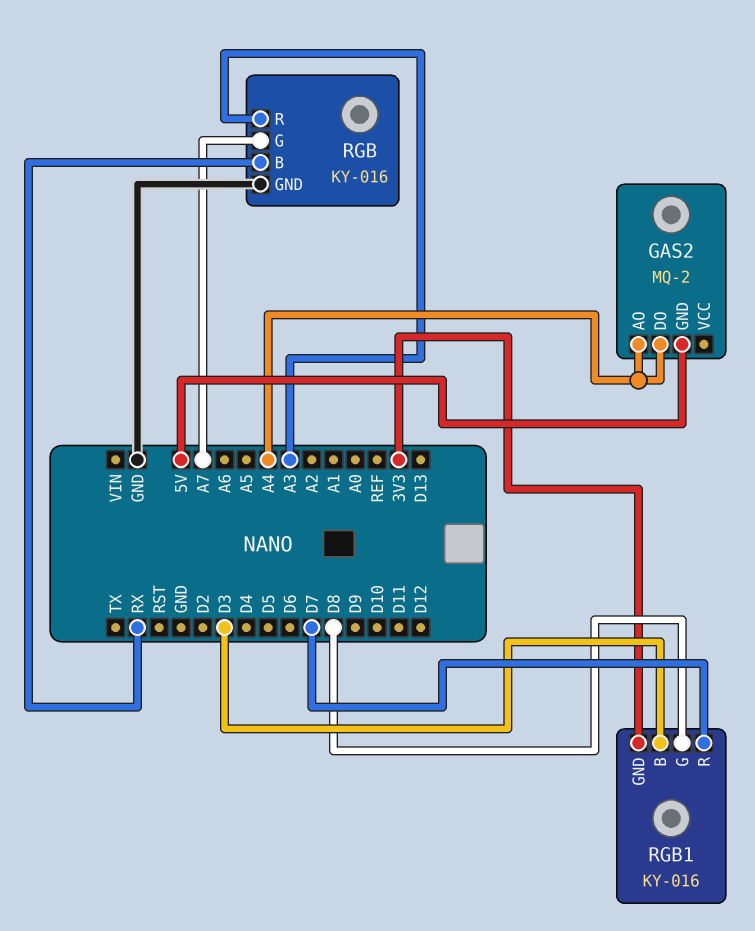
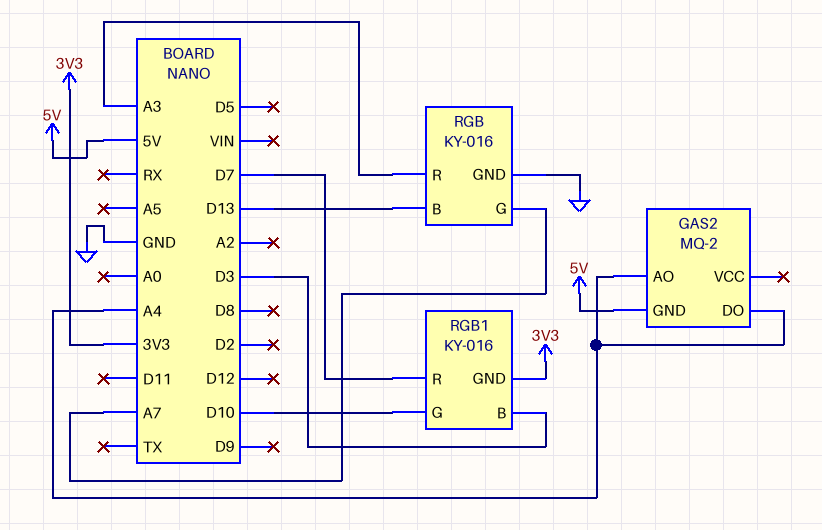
RGB pin B: RX -> D13
RGB1 pin G: D8 -> D10

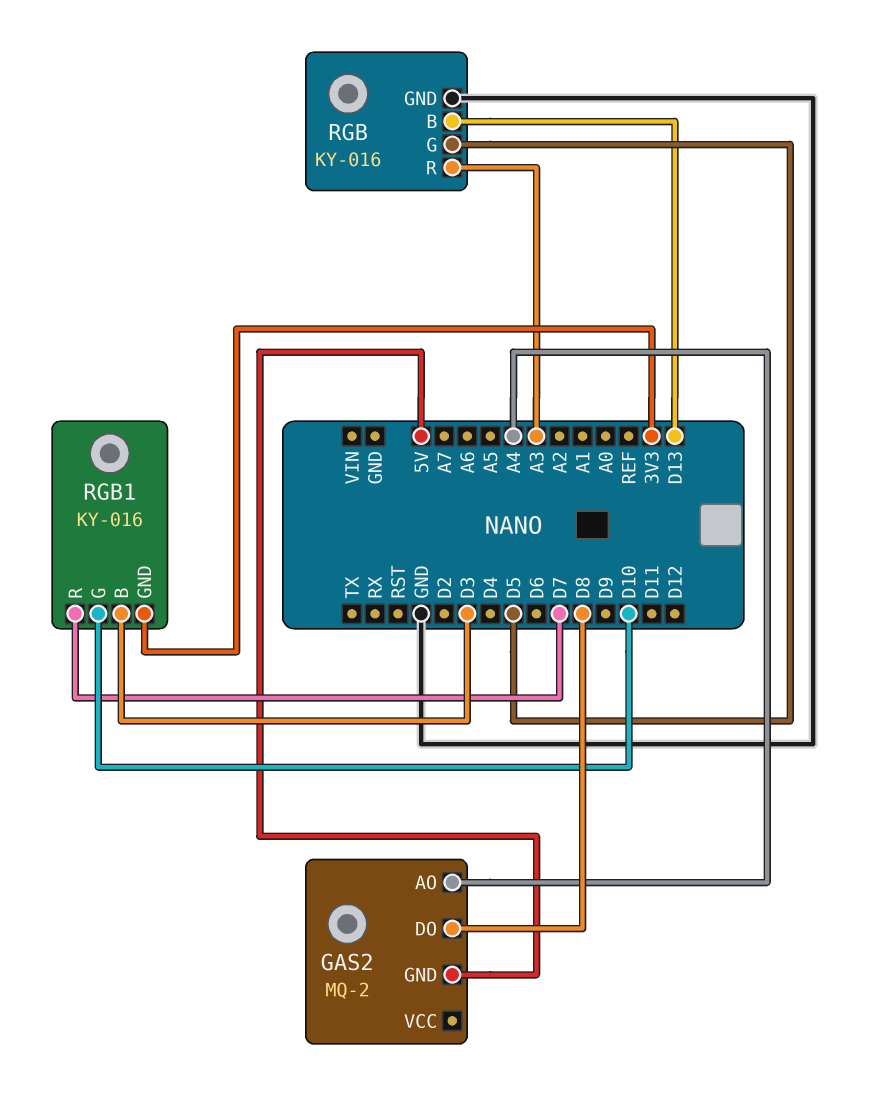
GAS2 pin DO: A4 -> D8
RGB pin G: A7 -> D5

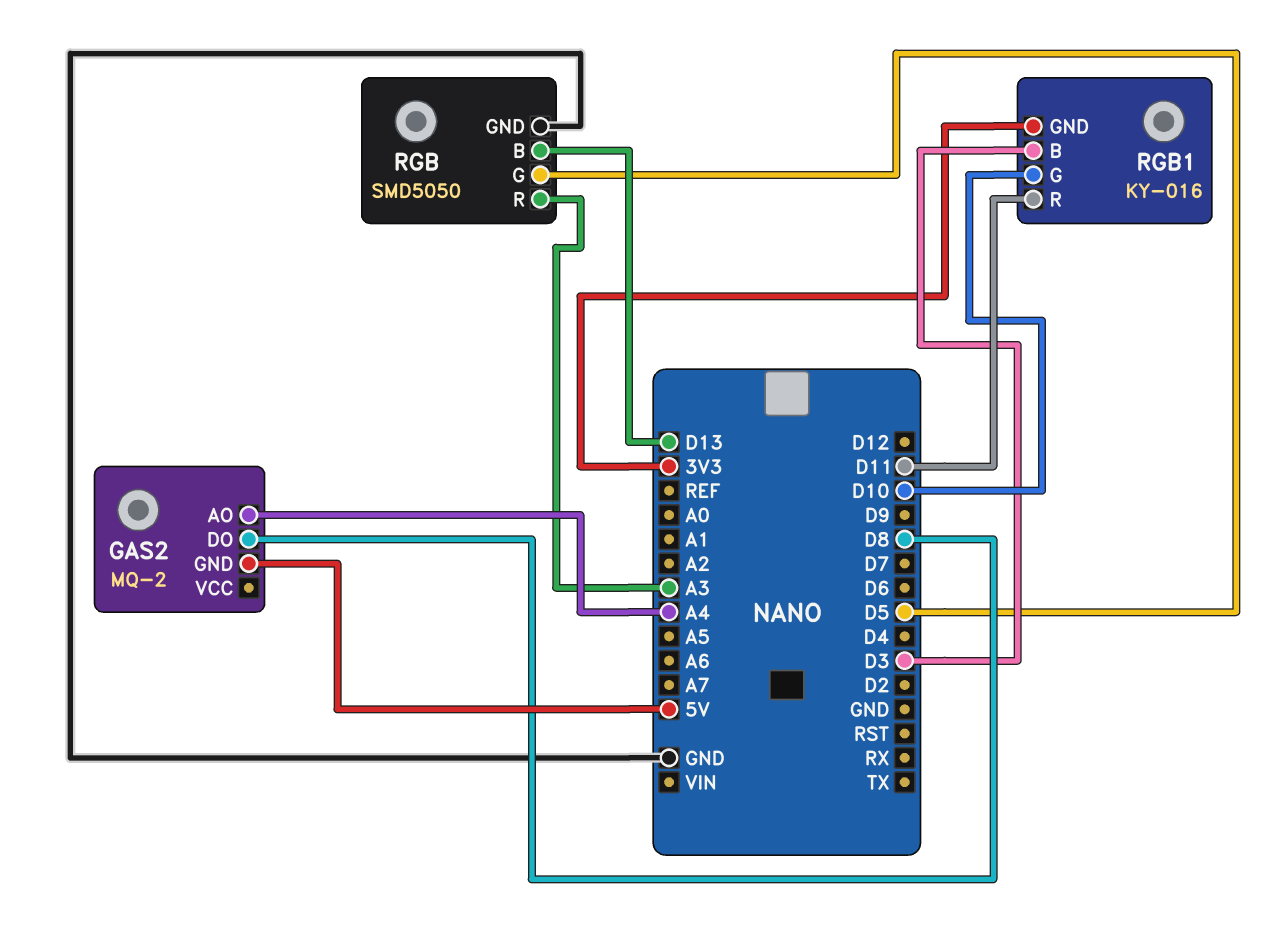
RGB: KY-016 -> SMD5050
RGB1 pin R: D7 -> D11

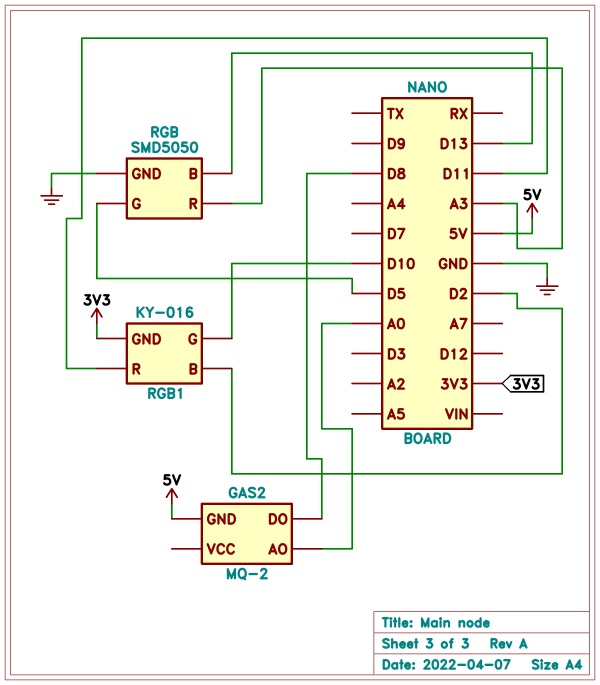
GAS2 pin AO: A4 -> A0
RGB1 pin B: D3 -> D2

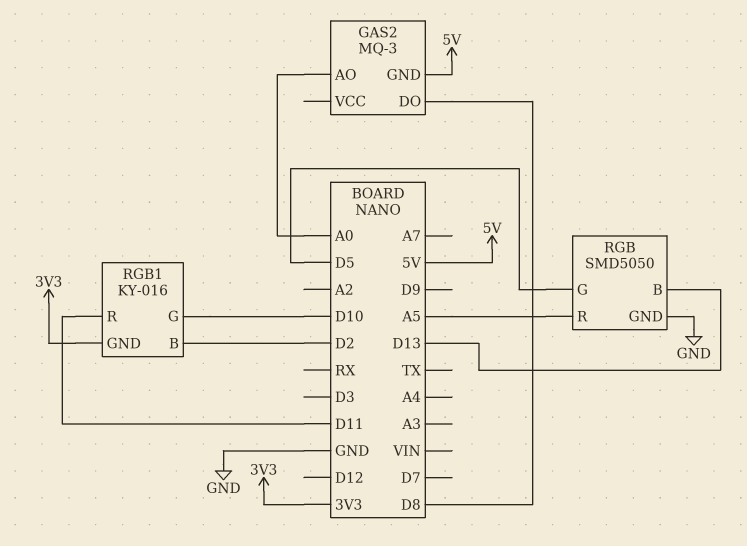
GAS2: MQ-2 -> MQ-3
RGB pin R: A3 -> A5

